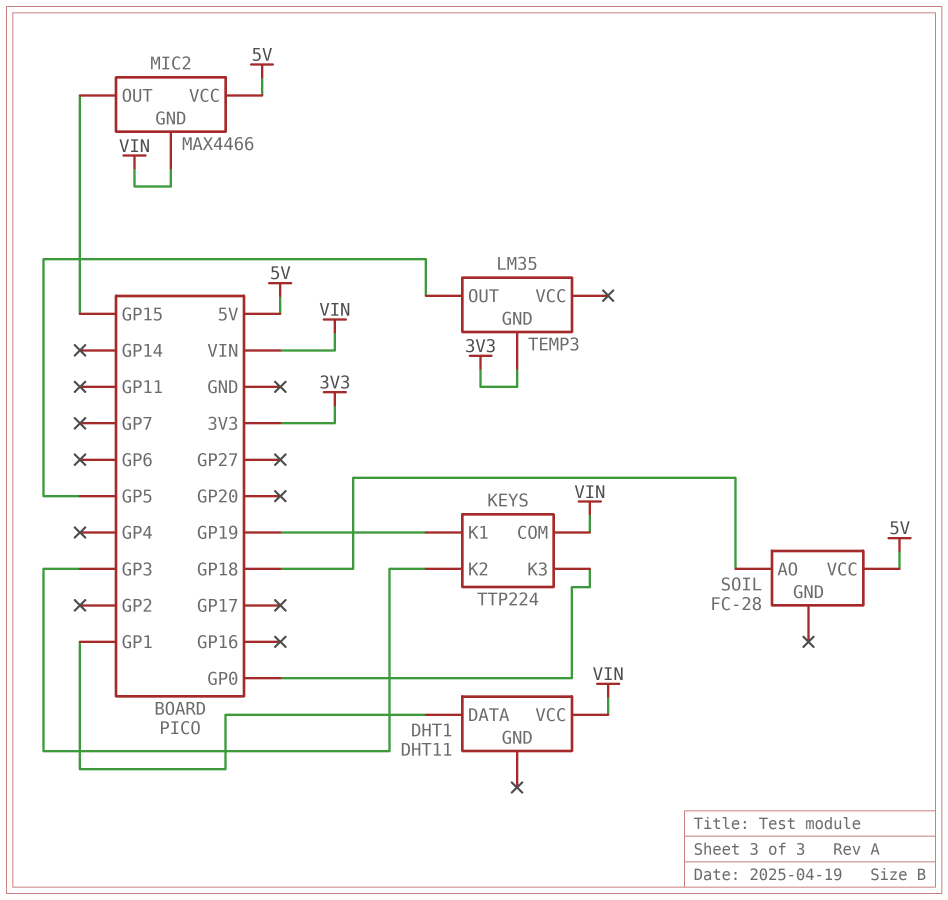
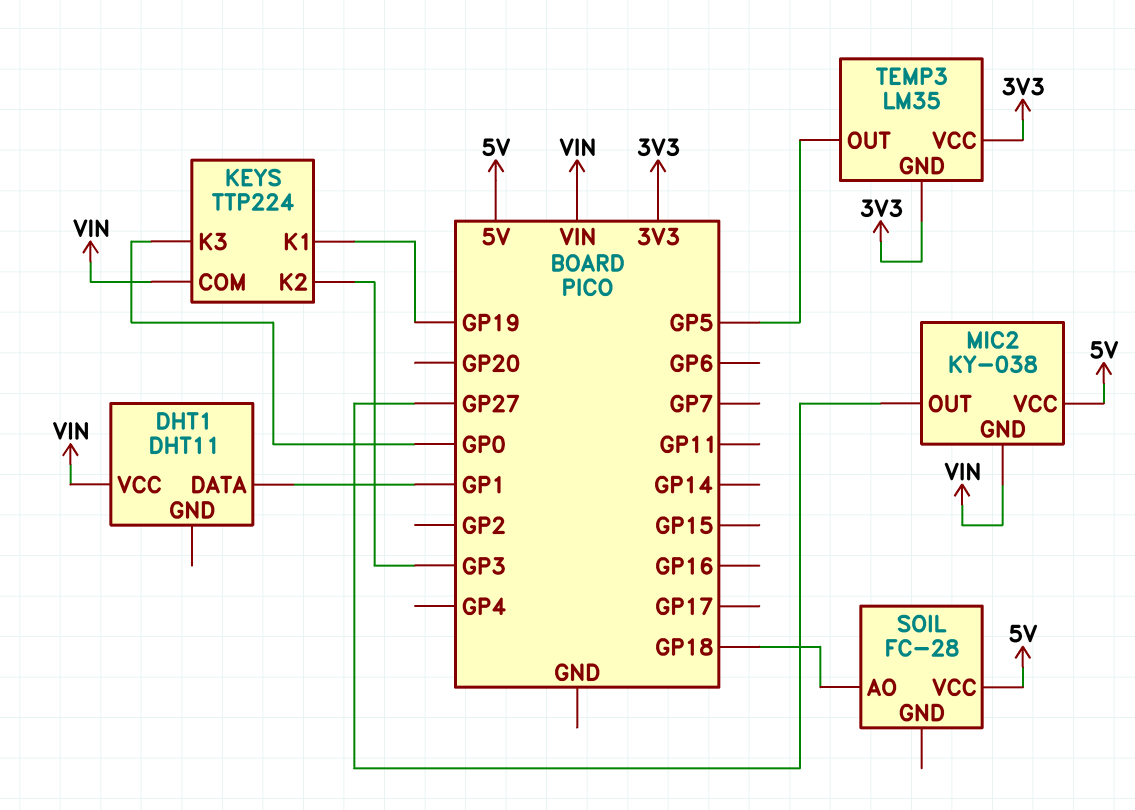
MIC2: MAX4466 -> KY-038
MIC2 pin OUT: GP15 -> GP27
TEMP3 pin VCC: none -> 3V3

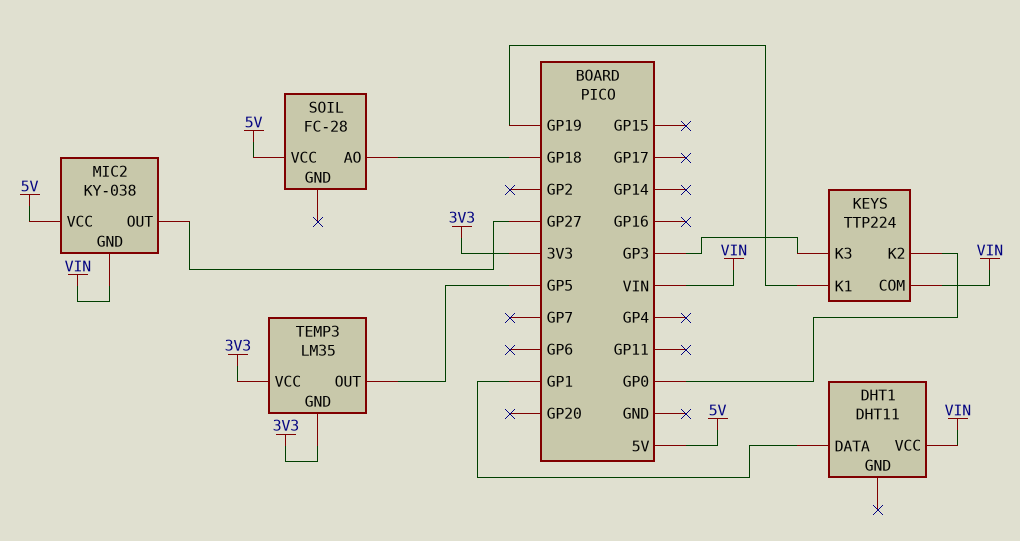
KEYS pin K2: GP3 -> GP0
KEYS pin K3: GP0 -> GP3

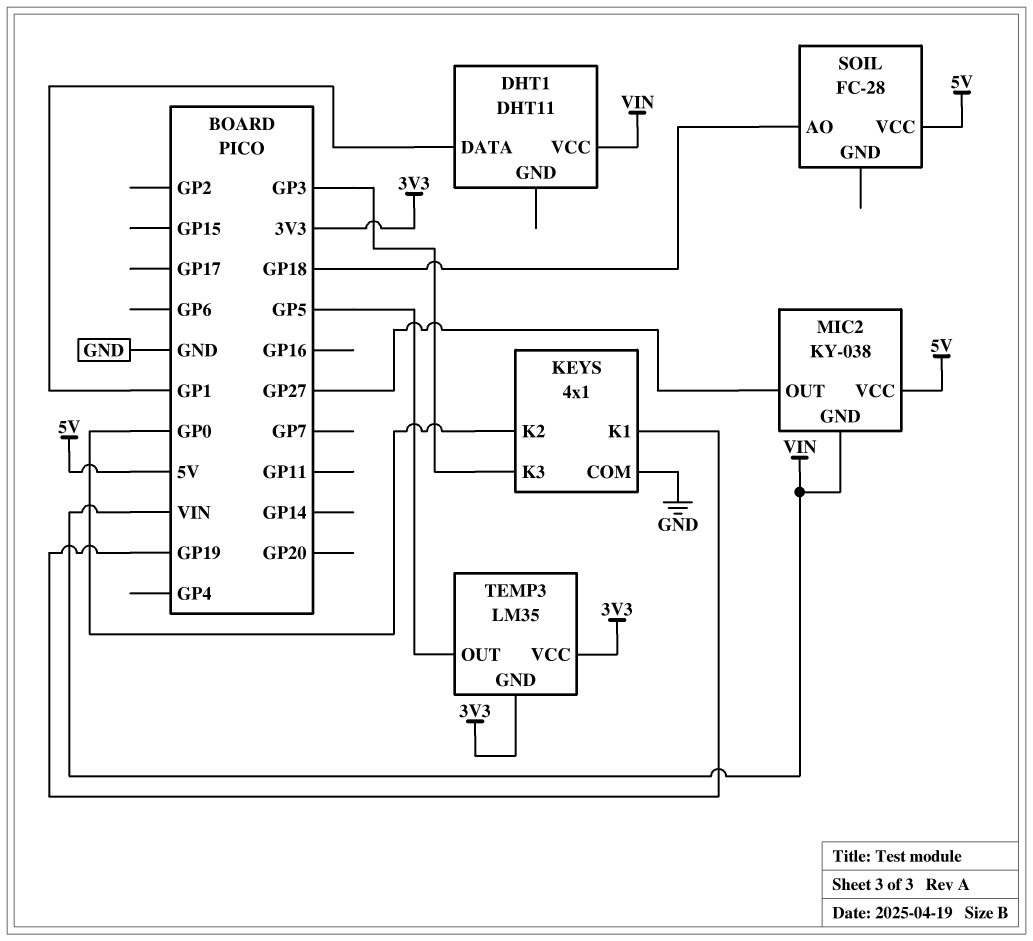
KEYS: TTP224 -> 4x1
KEYS pin COM: VIN -> GND

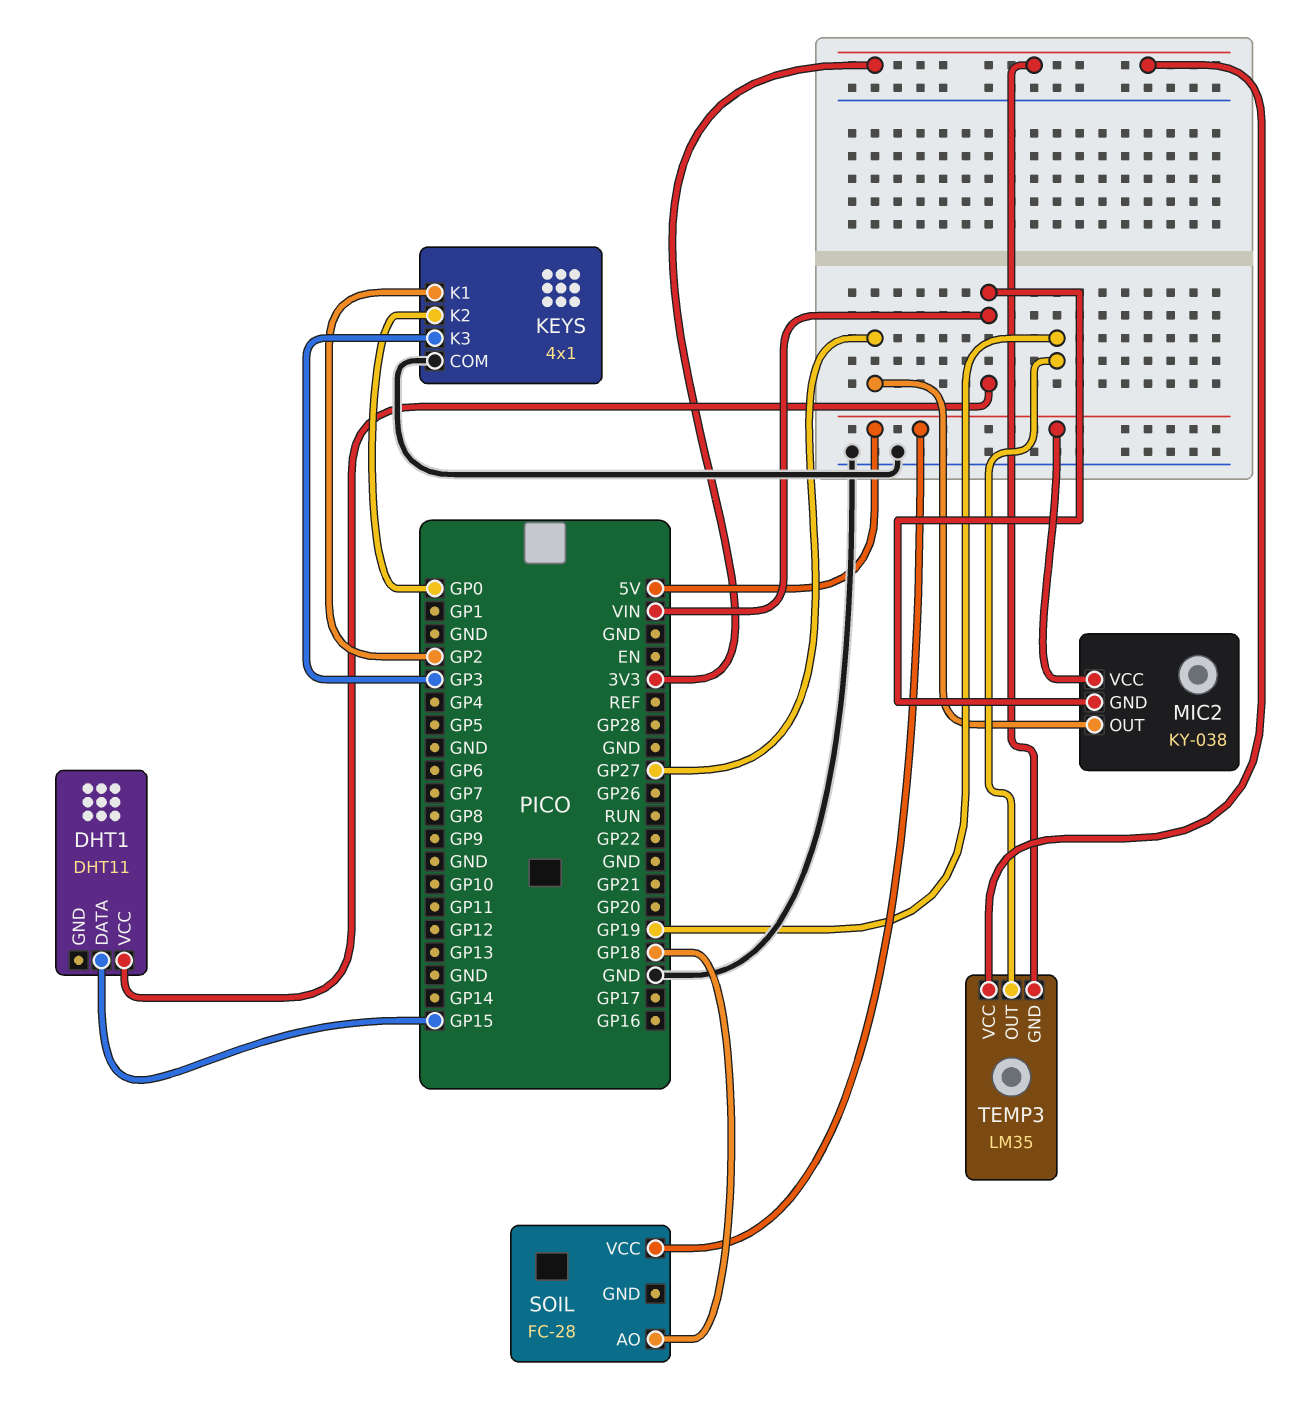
DHT1 pin DATA: GP1 -> GP15
KEYS pin K1: GP19 -> GP2
TEMP3 pin OUT: GP5 -> GP19

